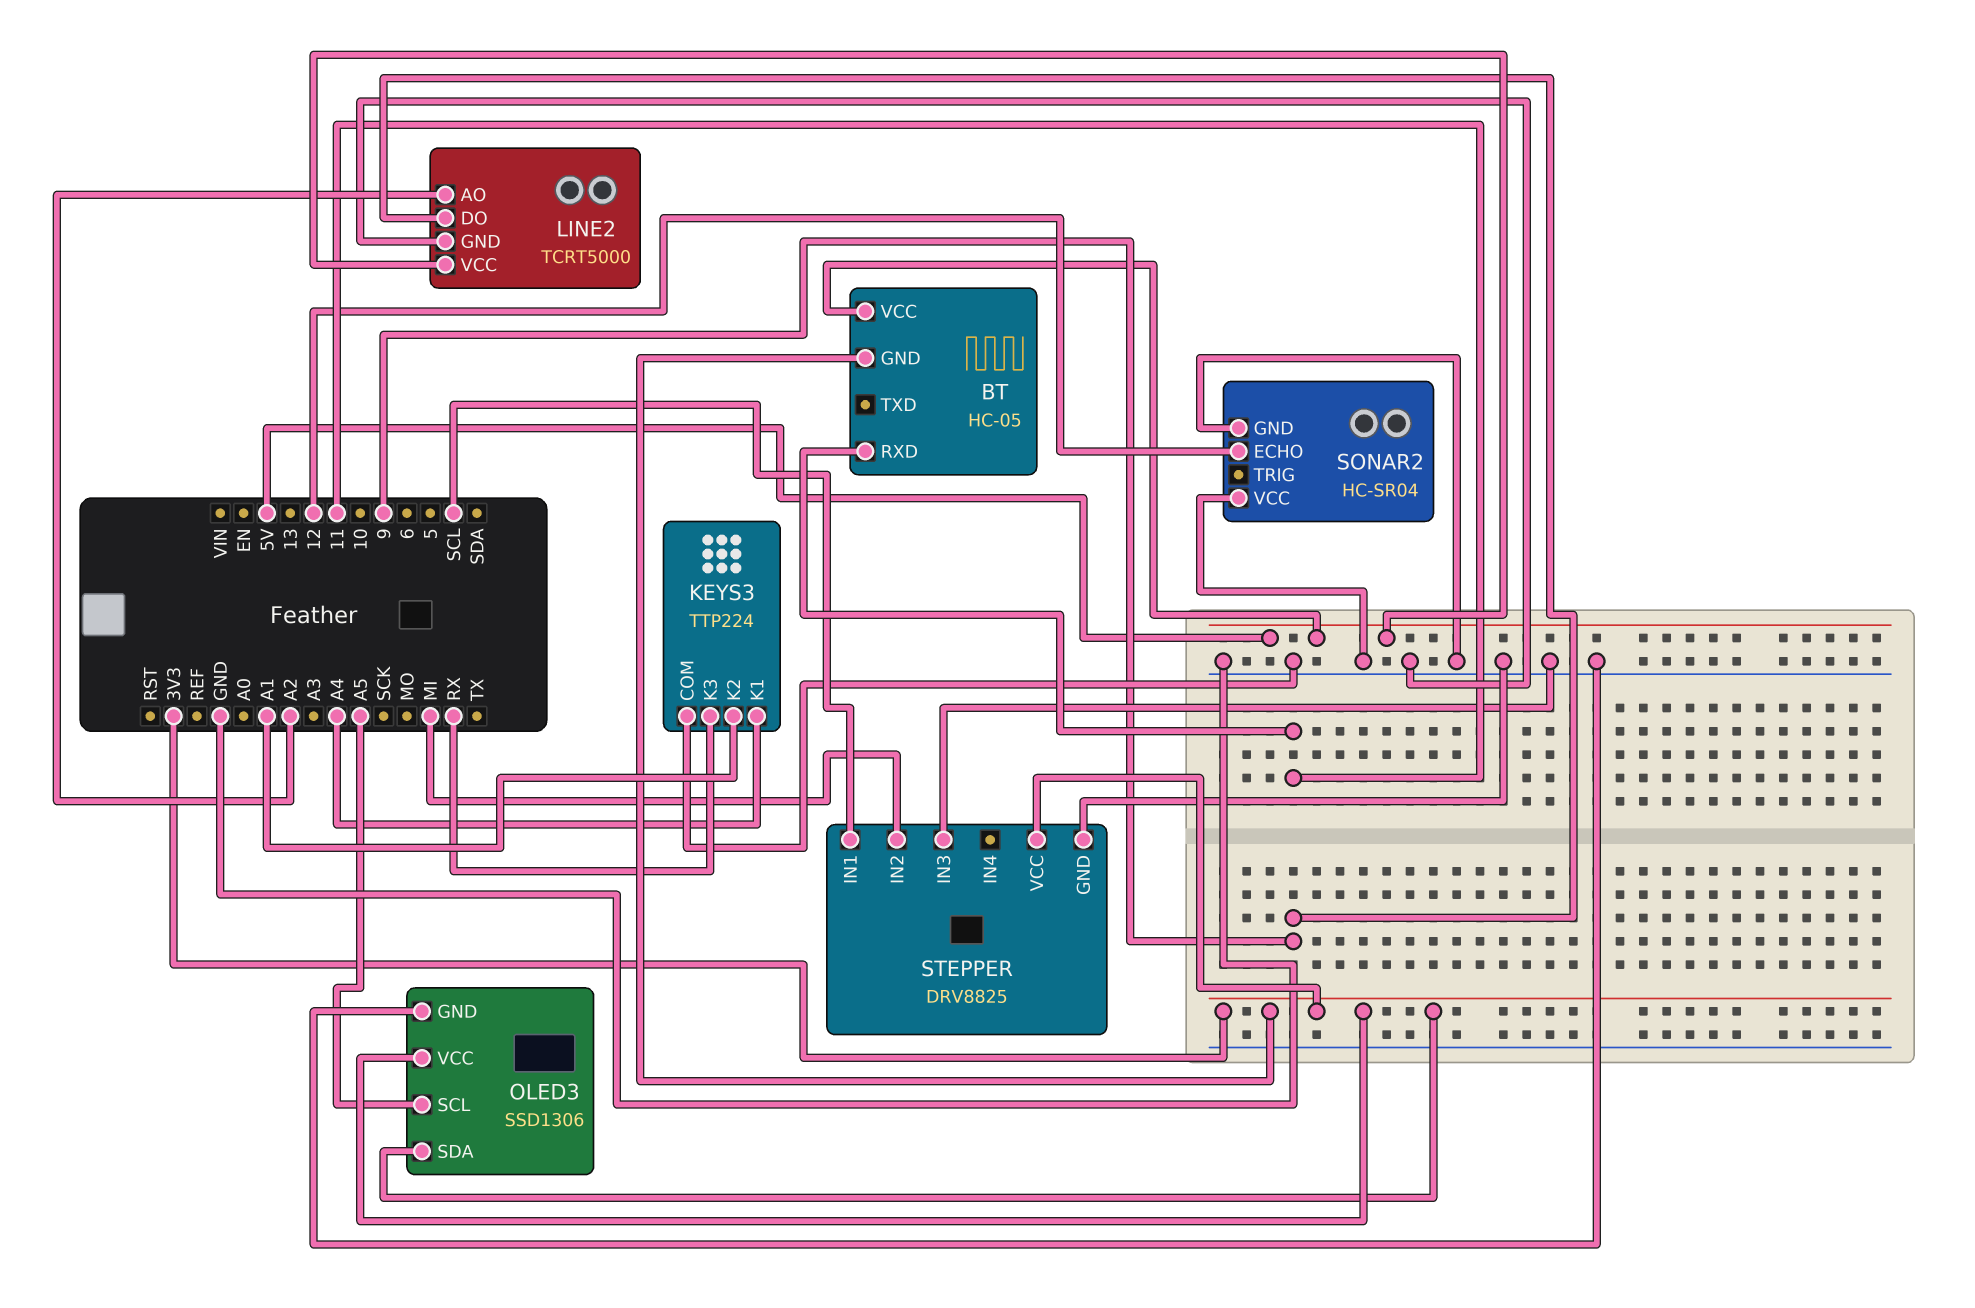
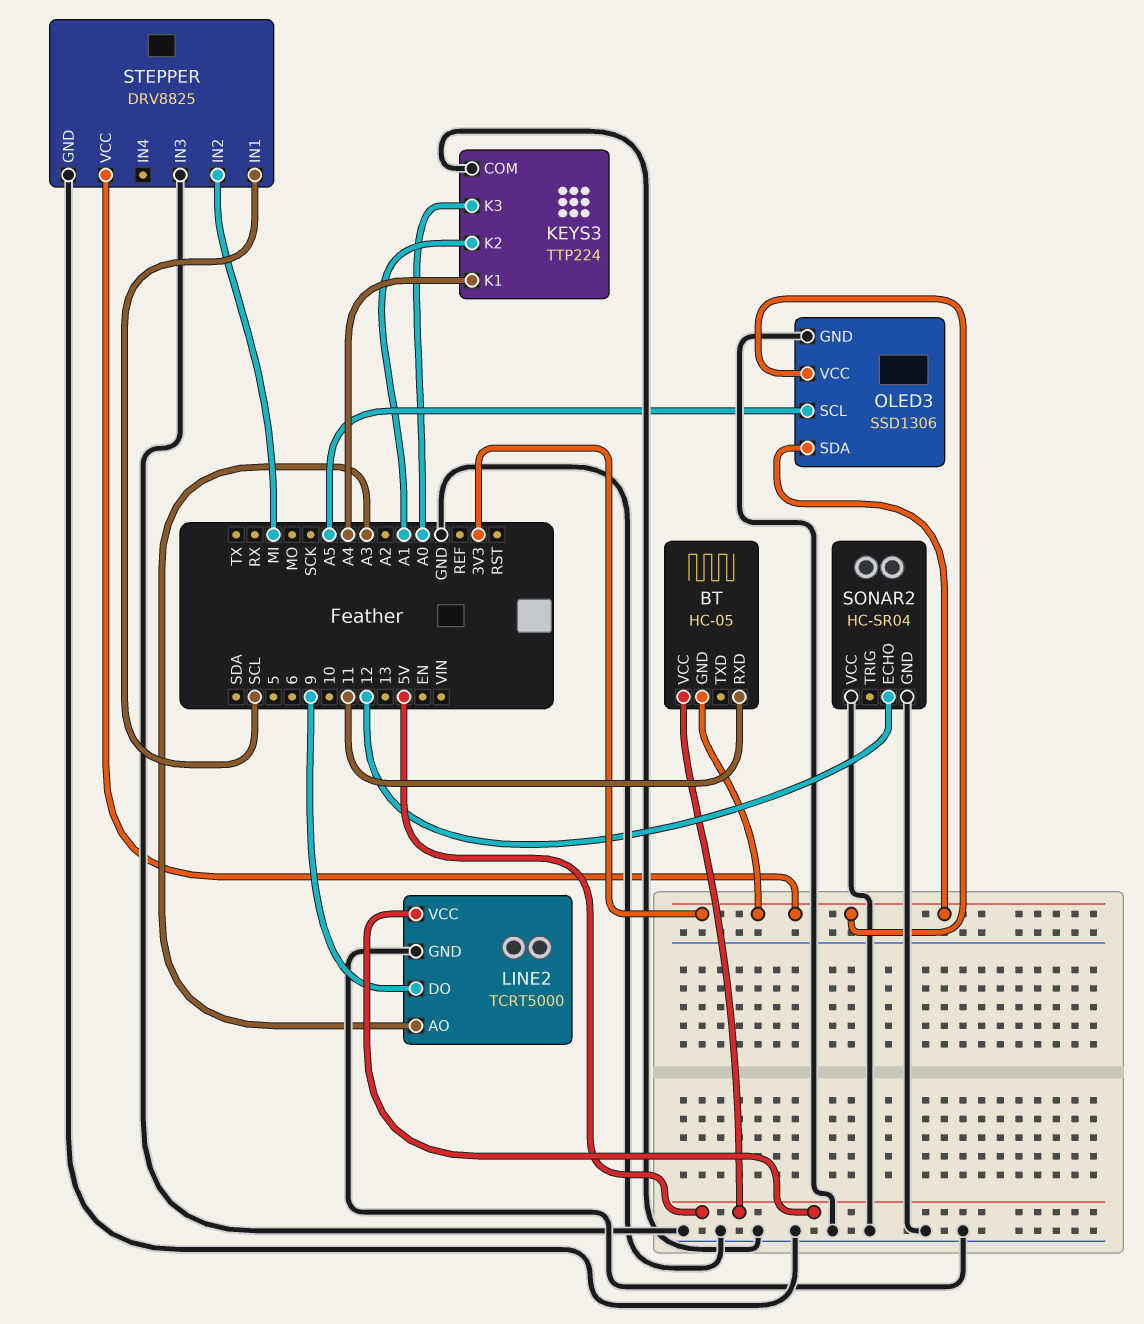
KEYS3 pin K3: RX -> A0
LINE2 pin AO: A2 -> A3

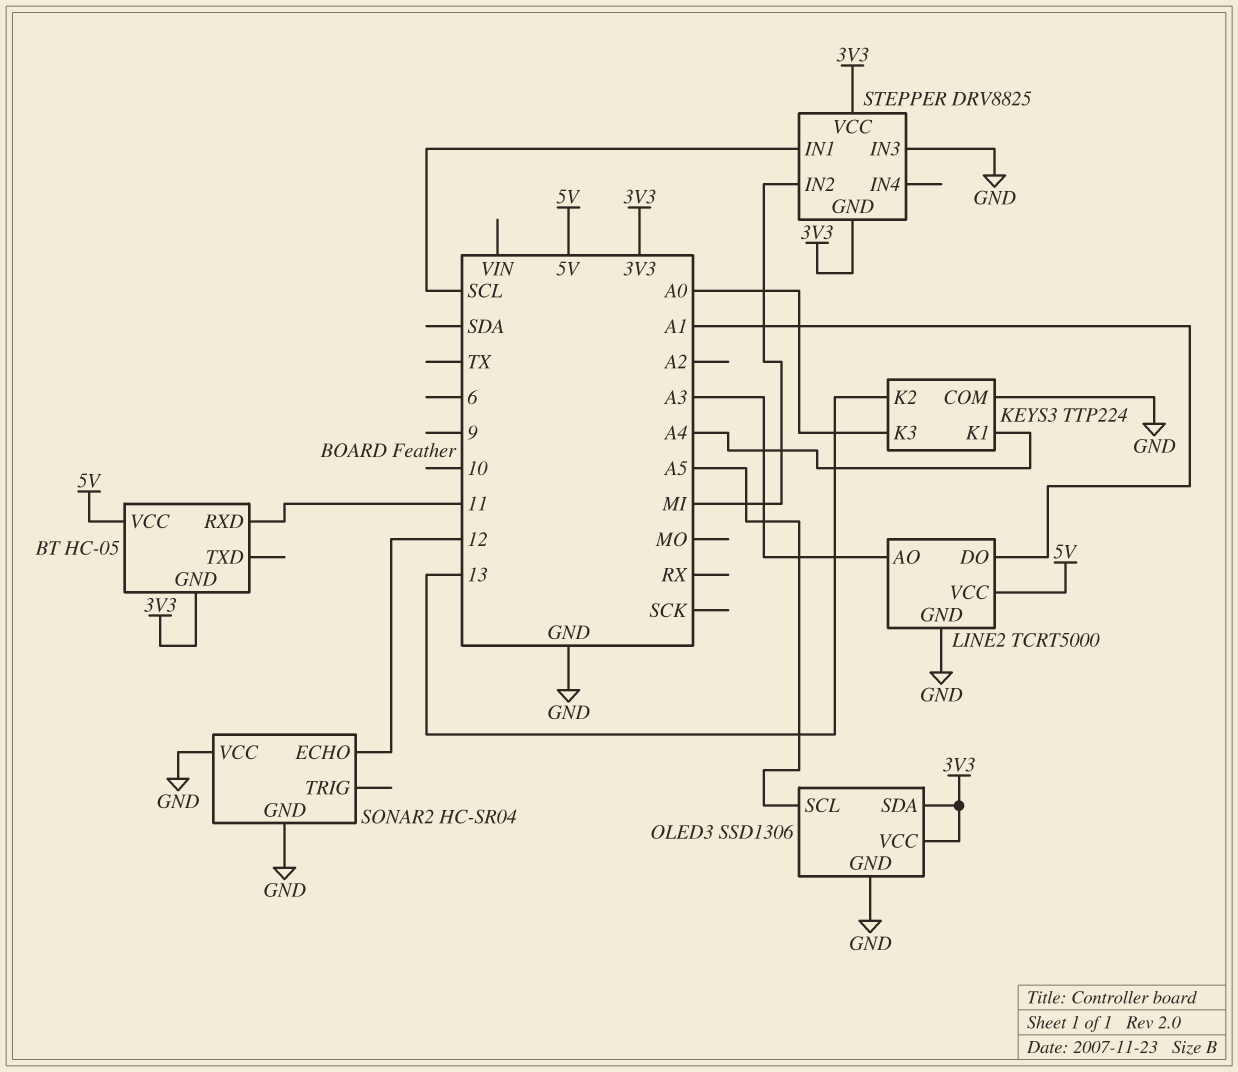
KEYS3 pin K2: A1 -> 13
LINE2 pin DO: 9 -> A1
STEPPER pin GND: GND -> 3V3

